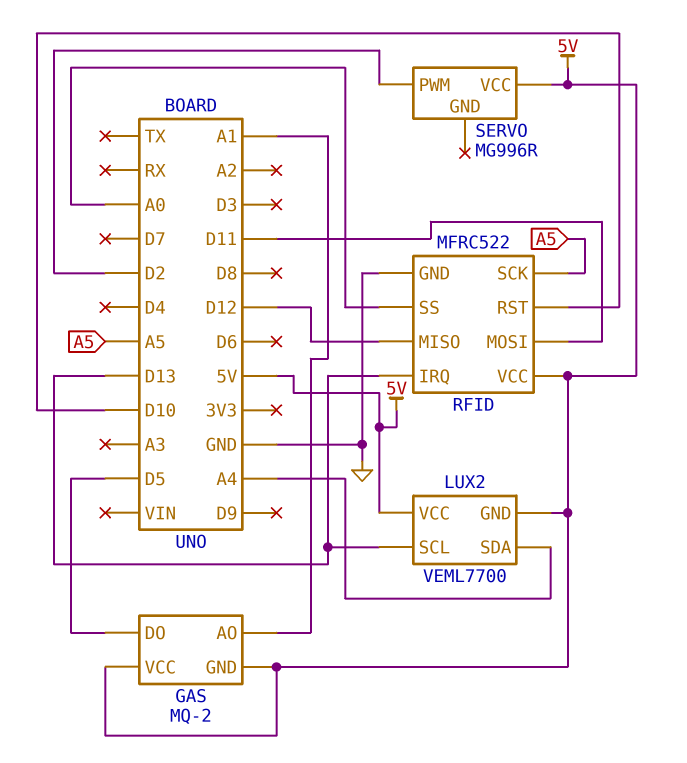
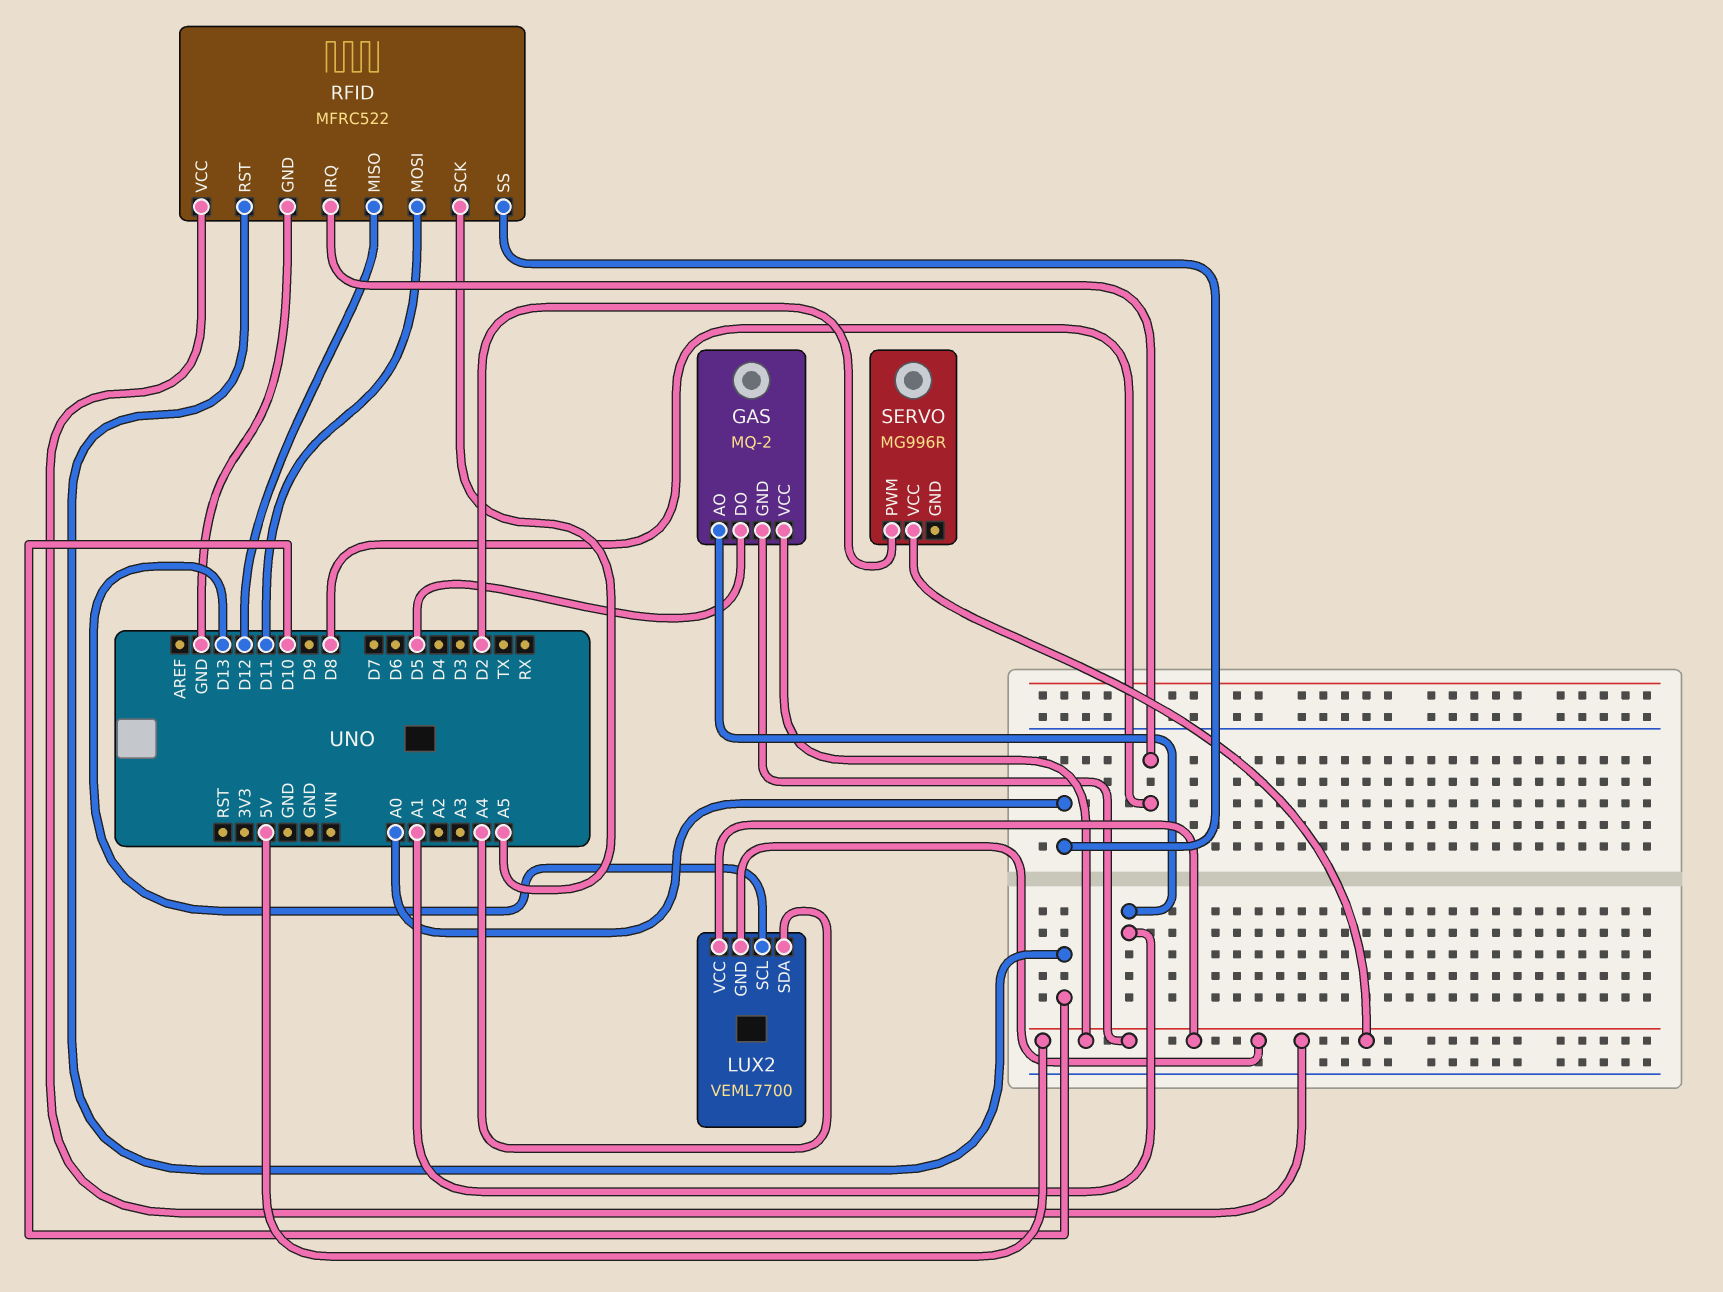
RFID pin IRQ: D13 -> D8

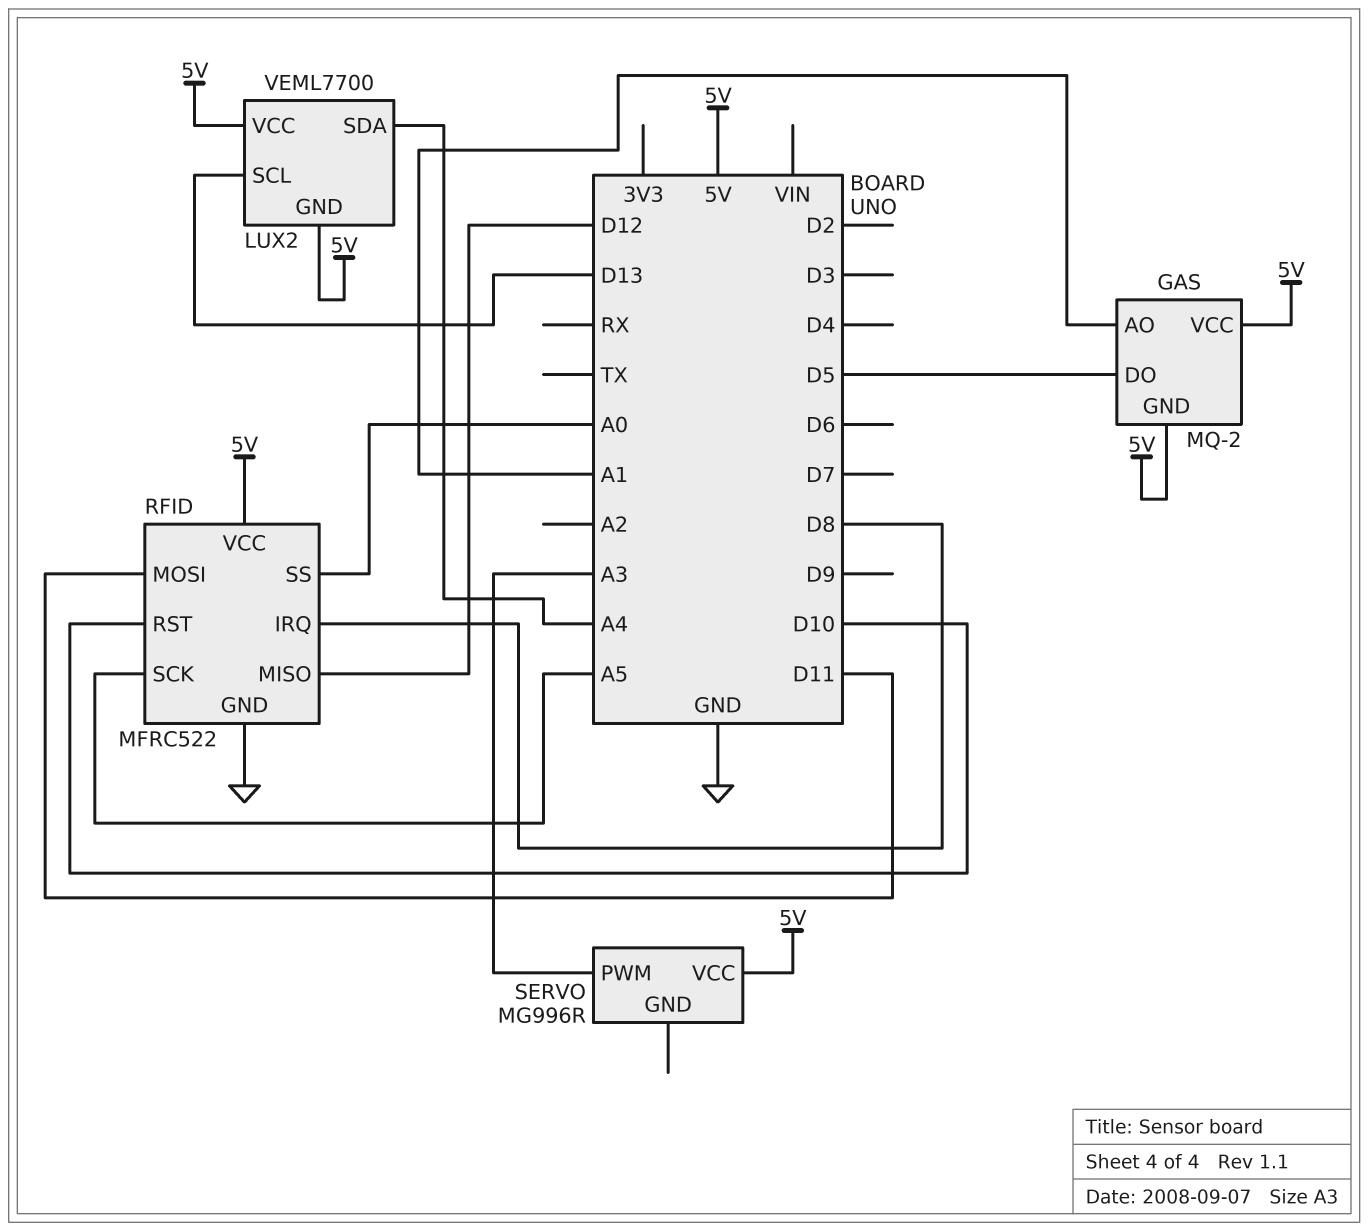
SERVO pin PWM: D2 -> A3

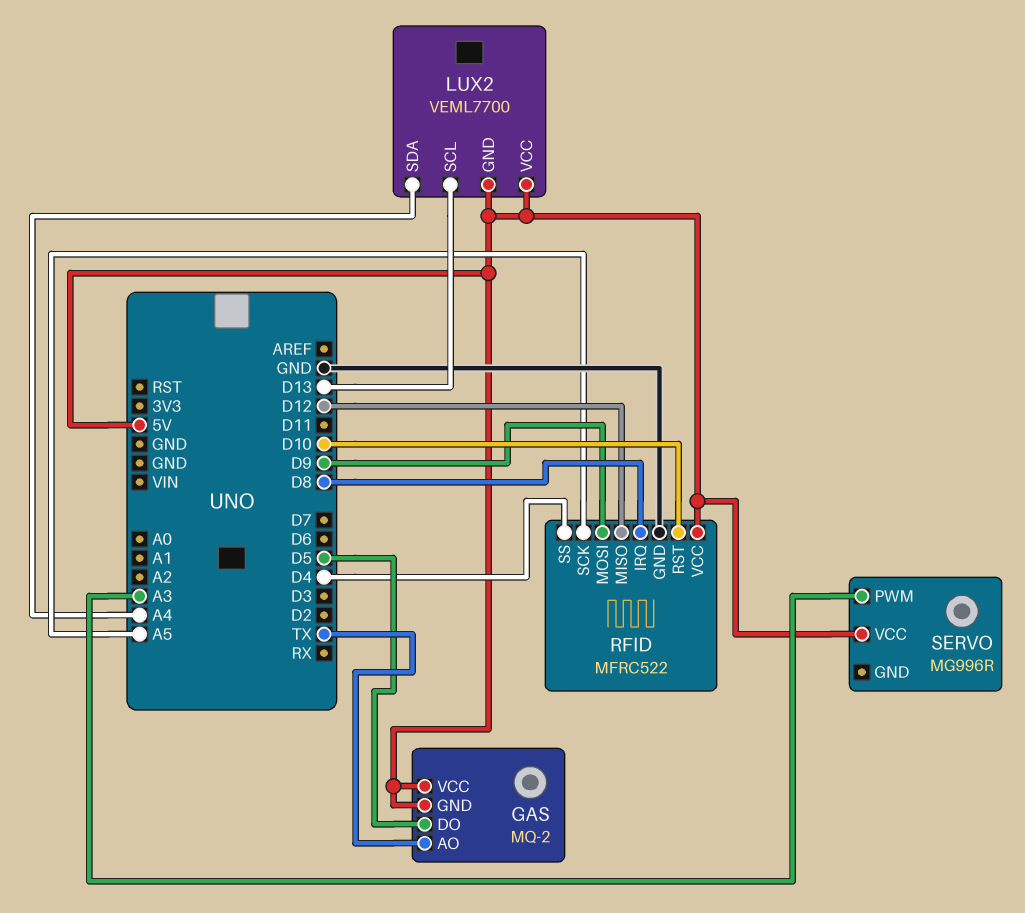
GAS pin AO: A1 -> TX
RFID pin MOSI: D11 -> D9
RFID pin SS: A0 -> D4

